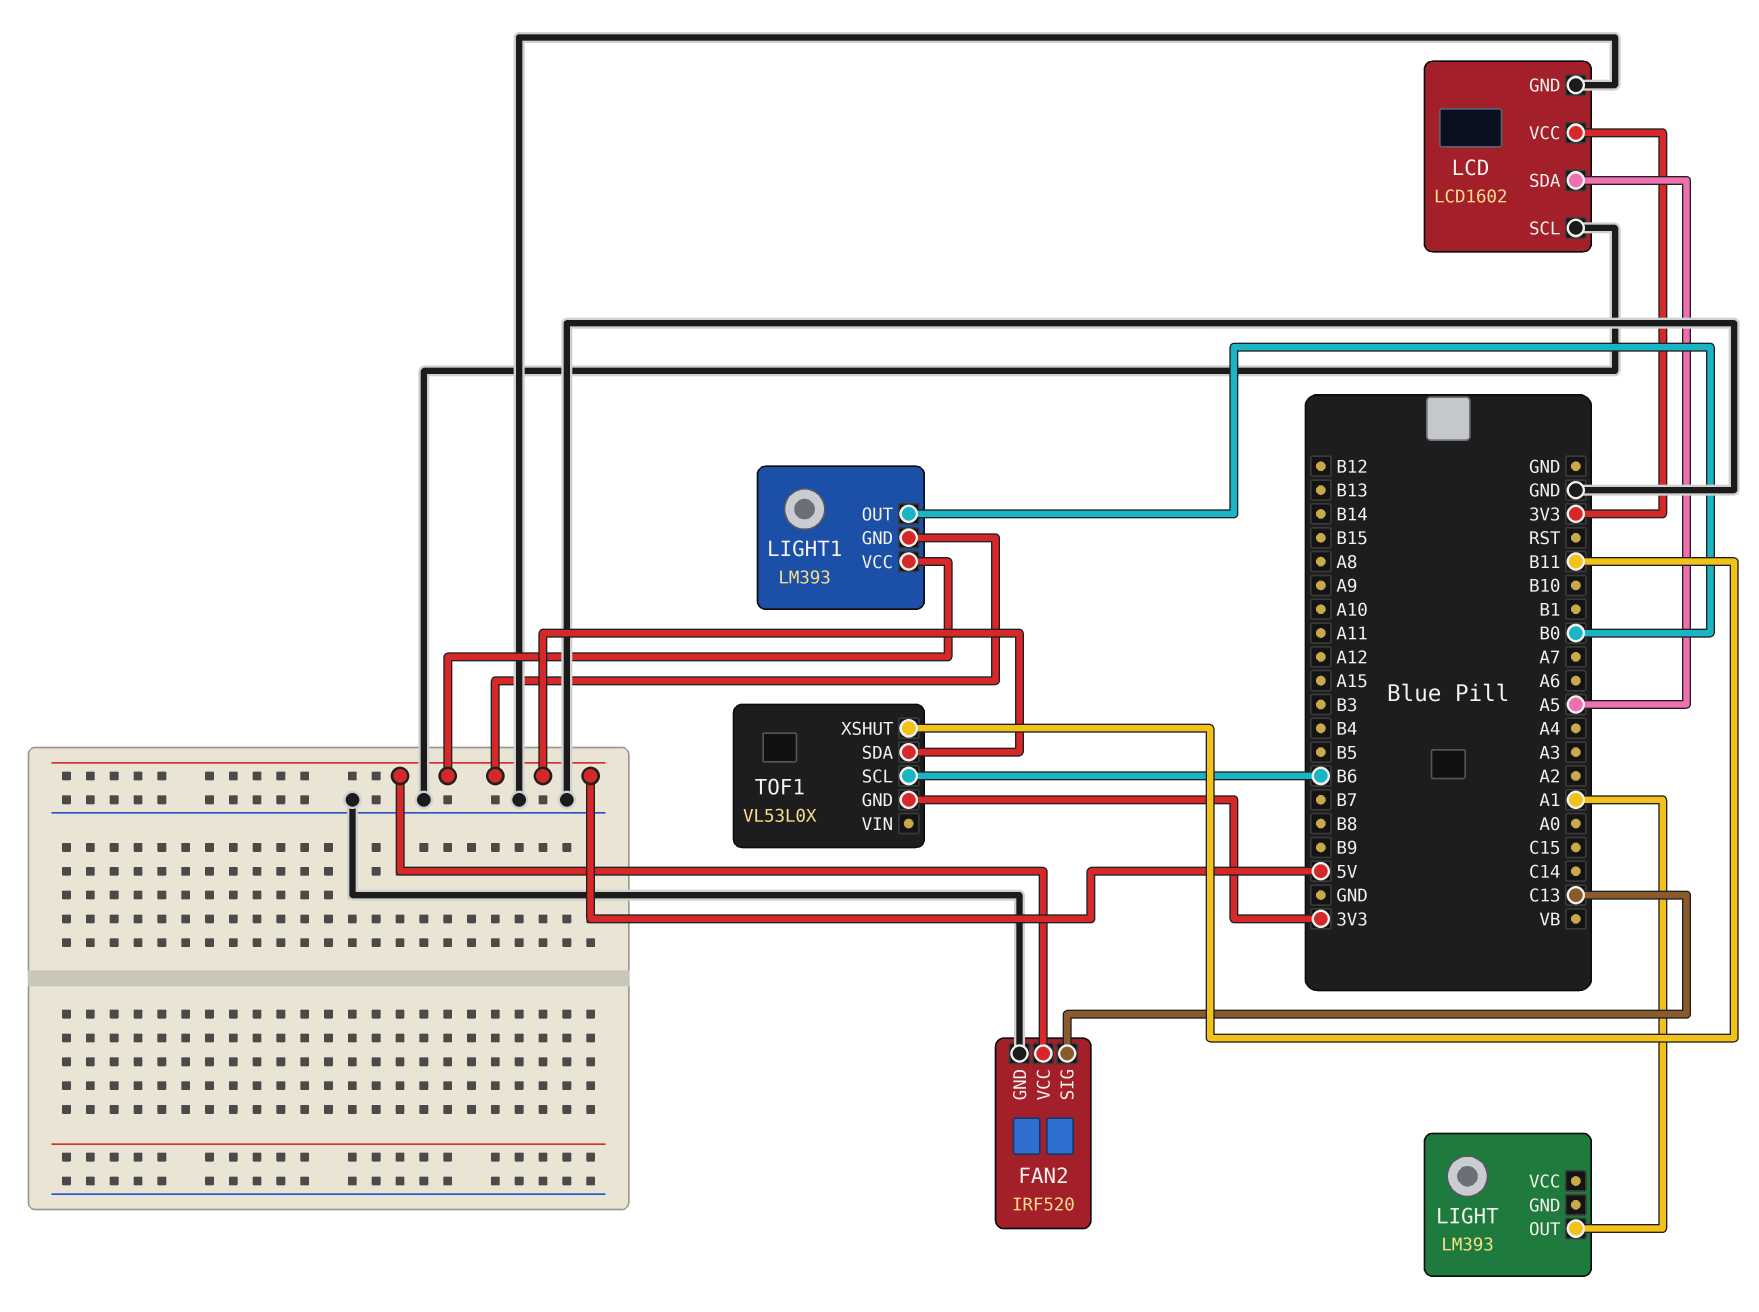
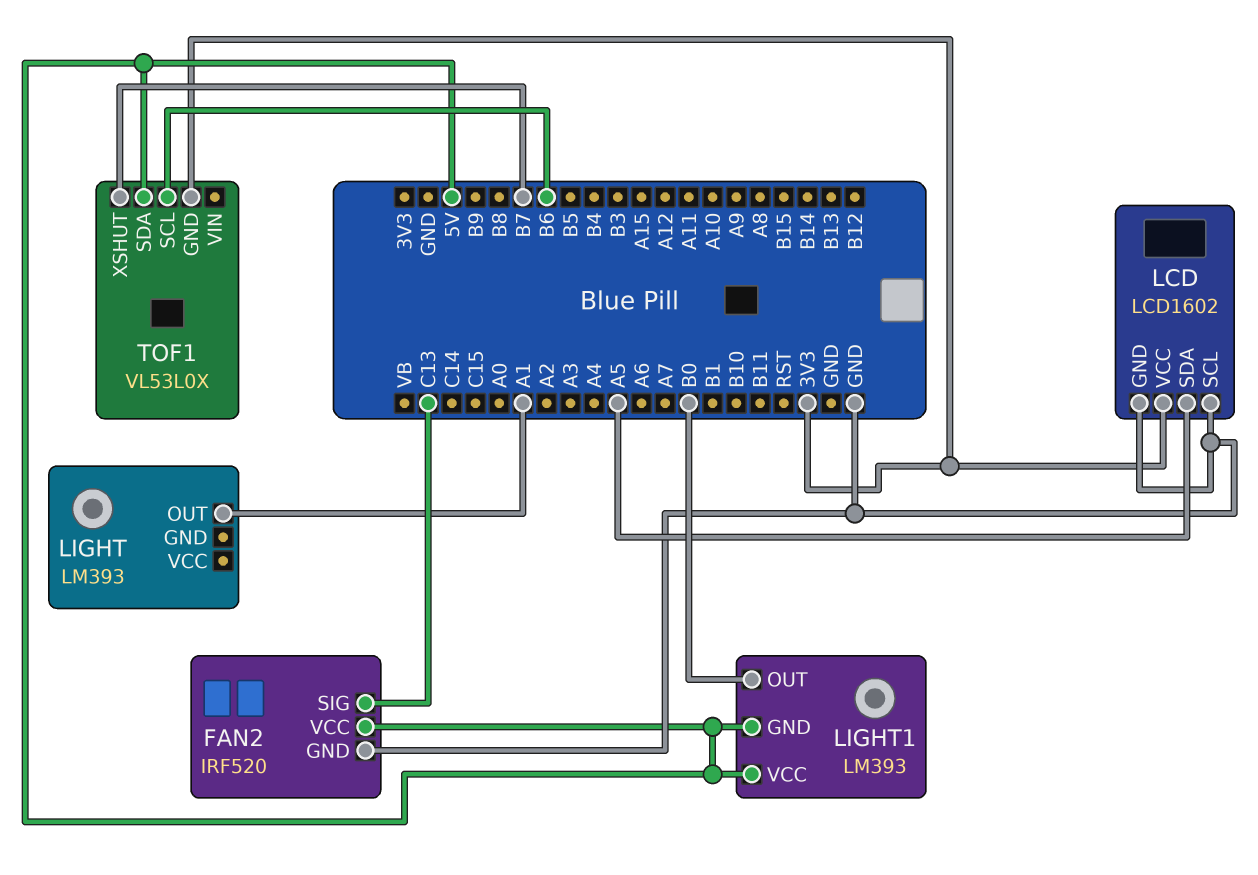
TOF1 pin XSHUT: B11 -> B7

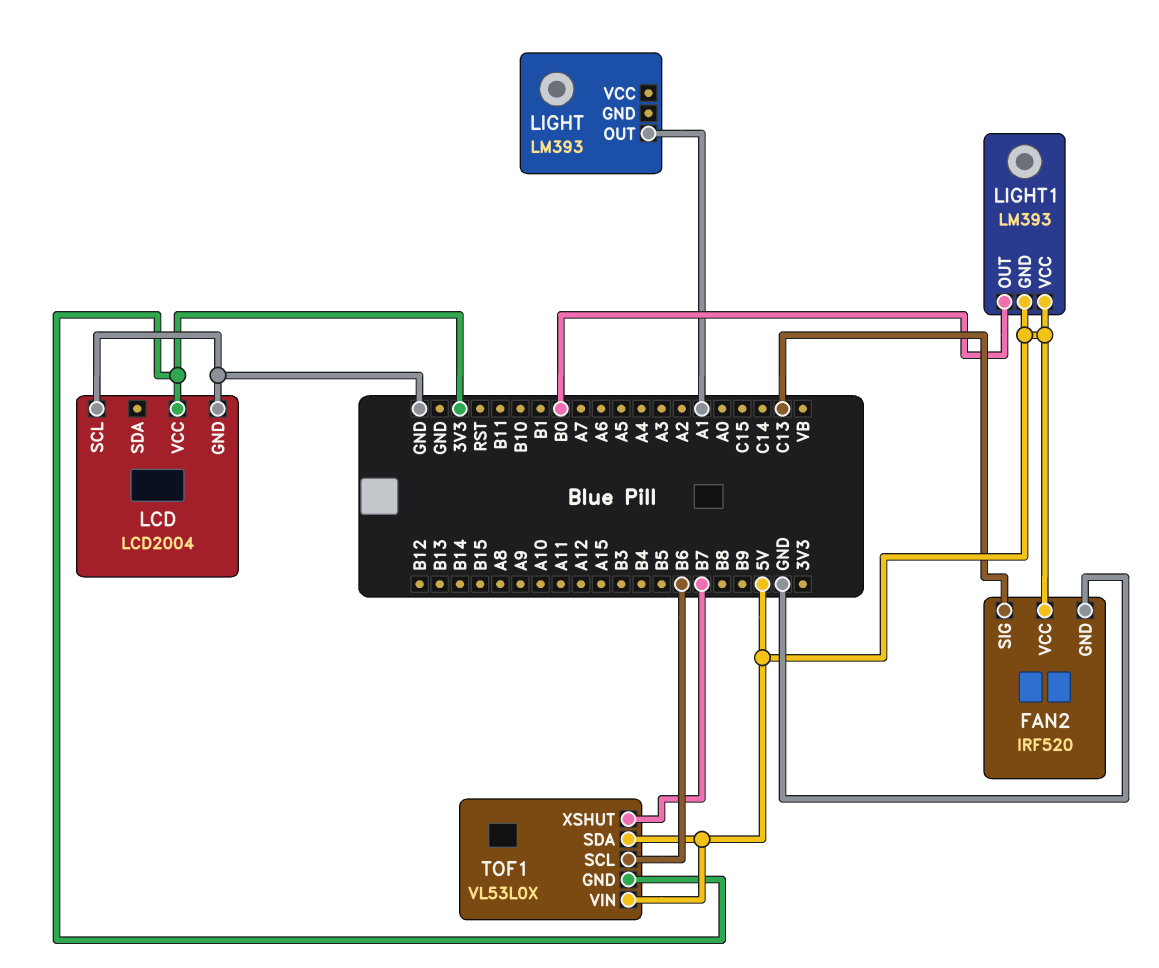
LCD: LCD1602 -> LCD2004
LCD pin SDA: A5 -> none
TOF1 pin VIN: none -> 5V

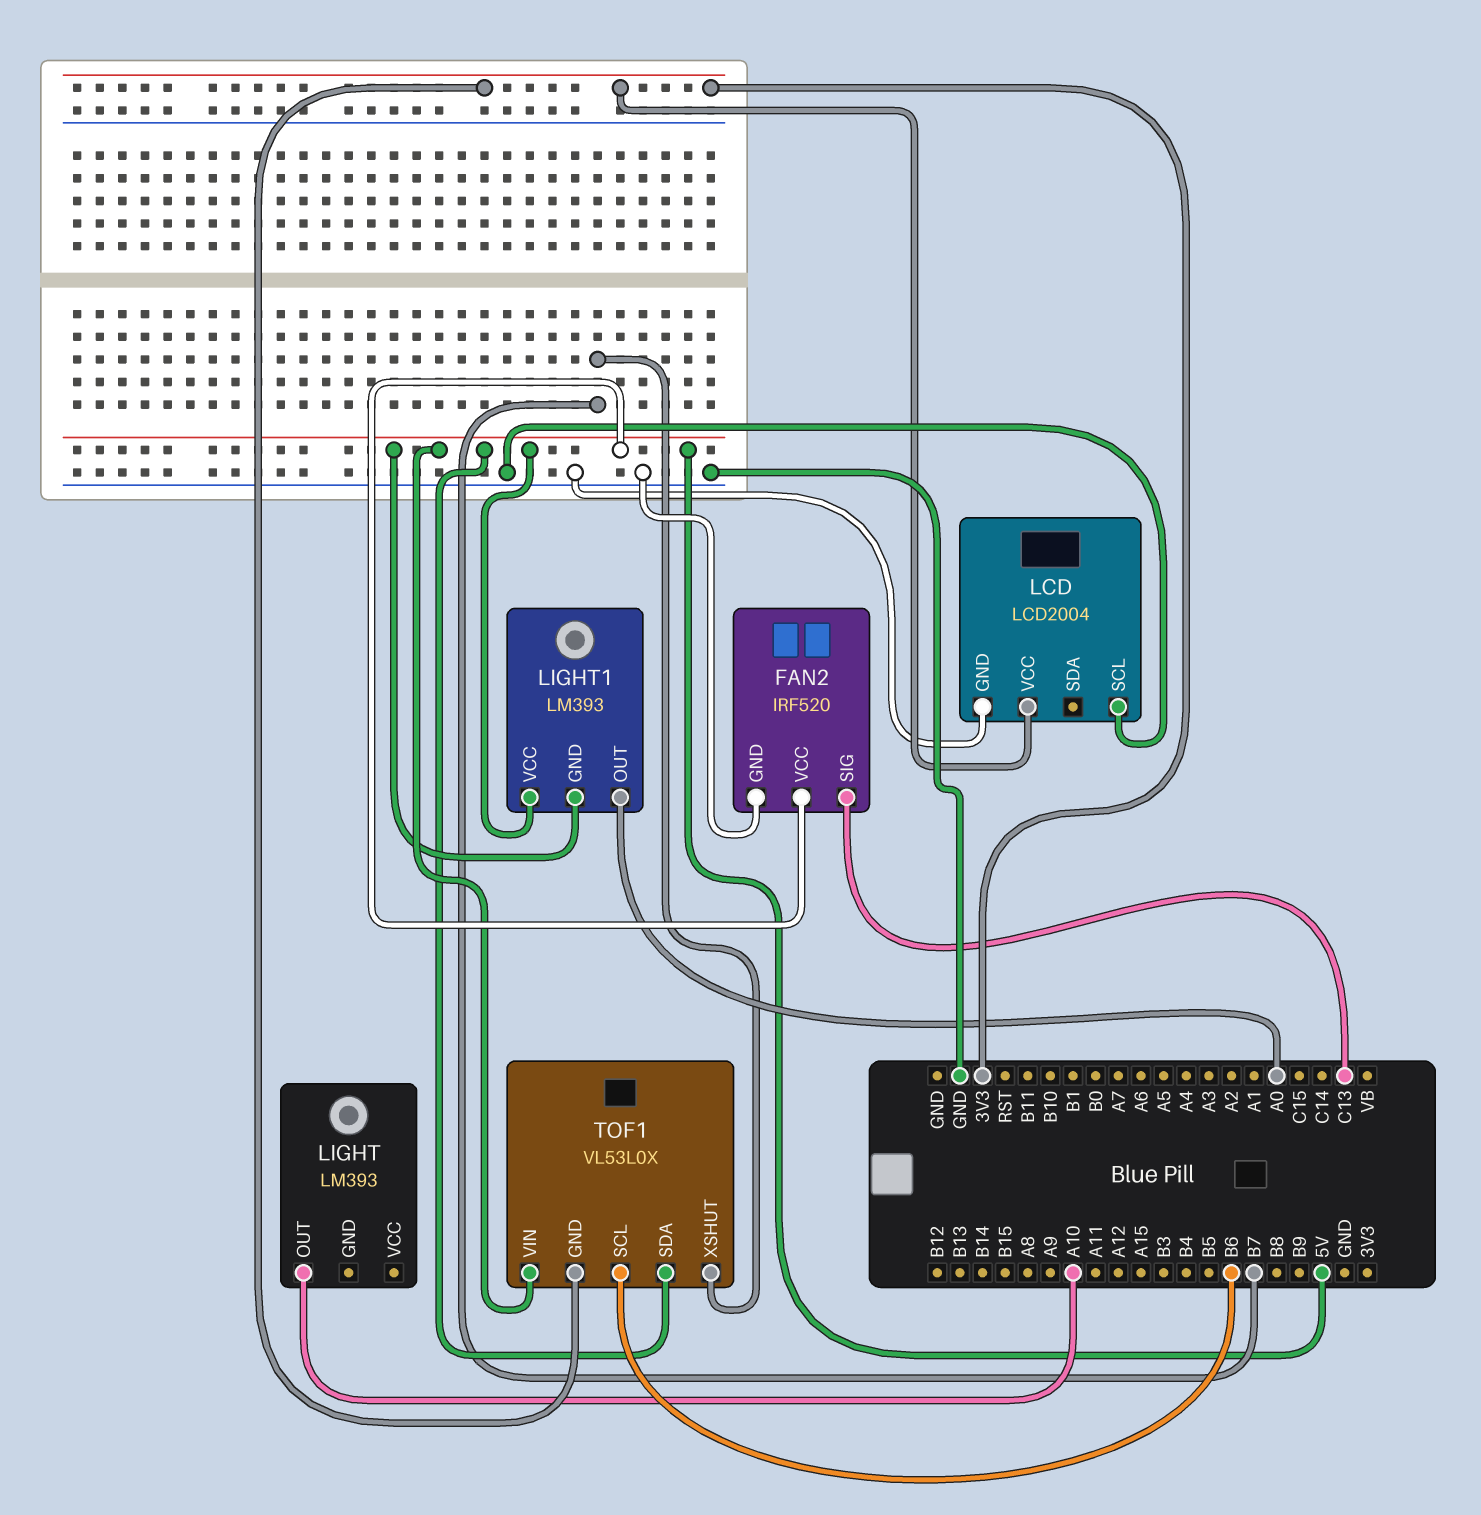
LIGHT pin OUT: A1 -> A10
LIGHT1 pin OUT: B0 -> A0

